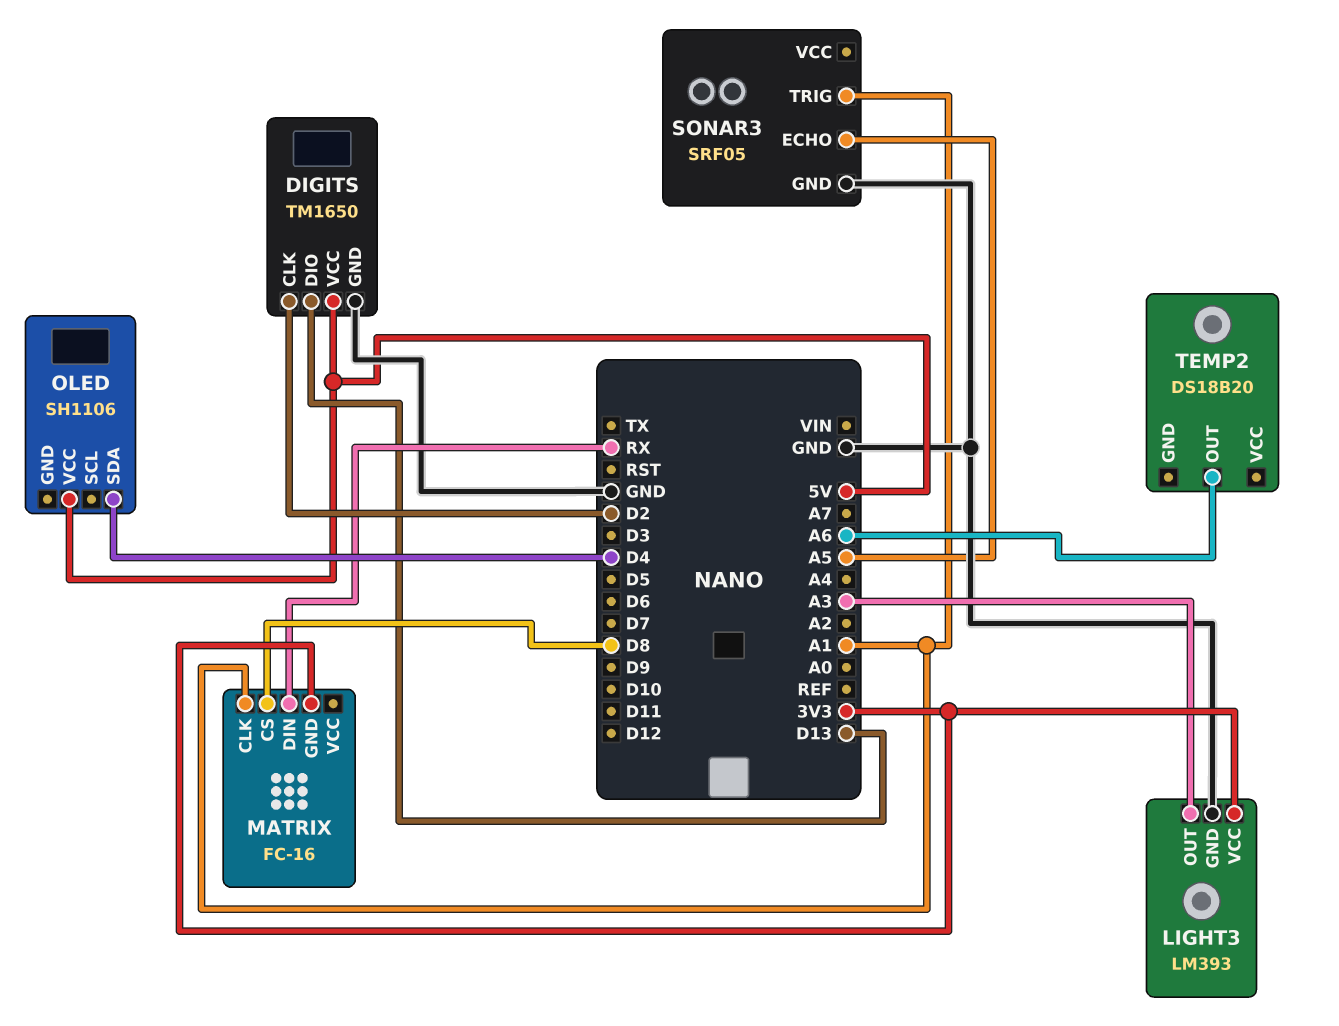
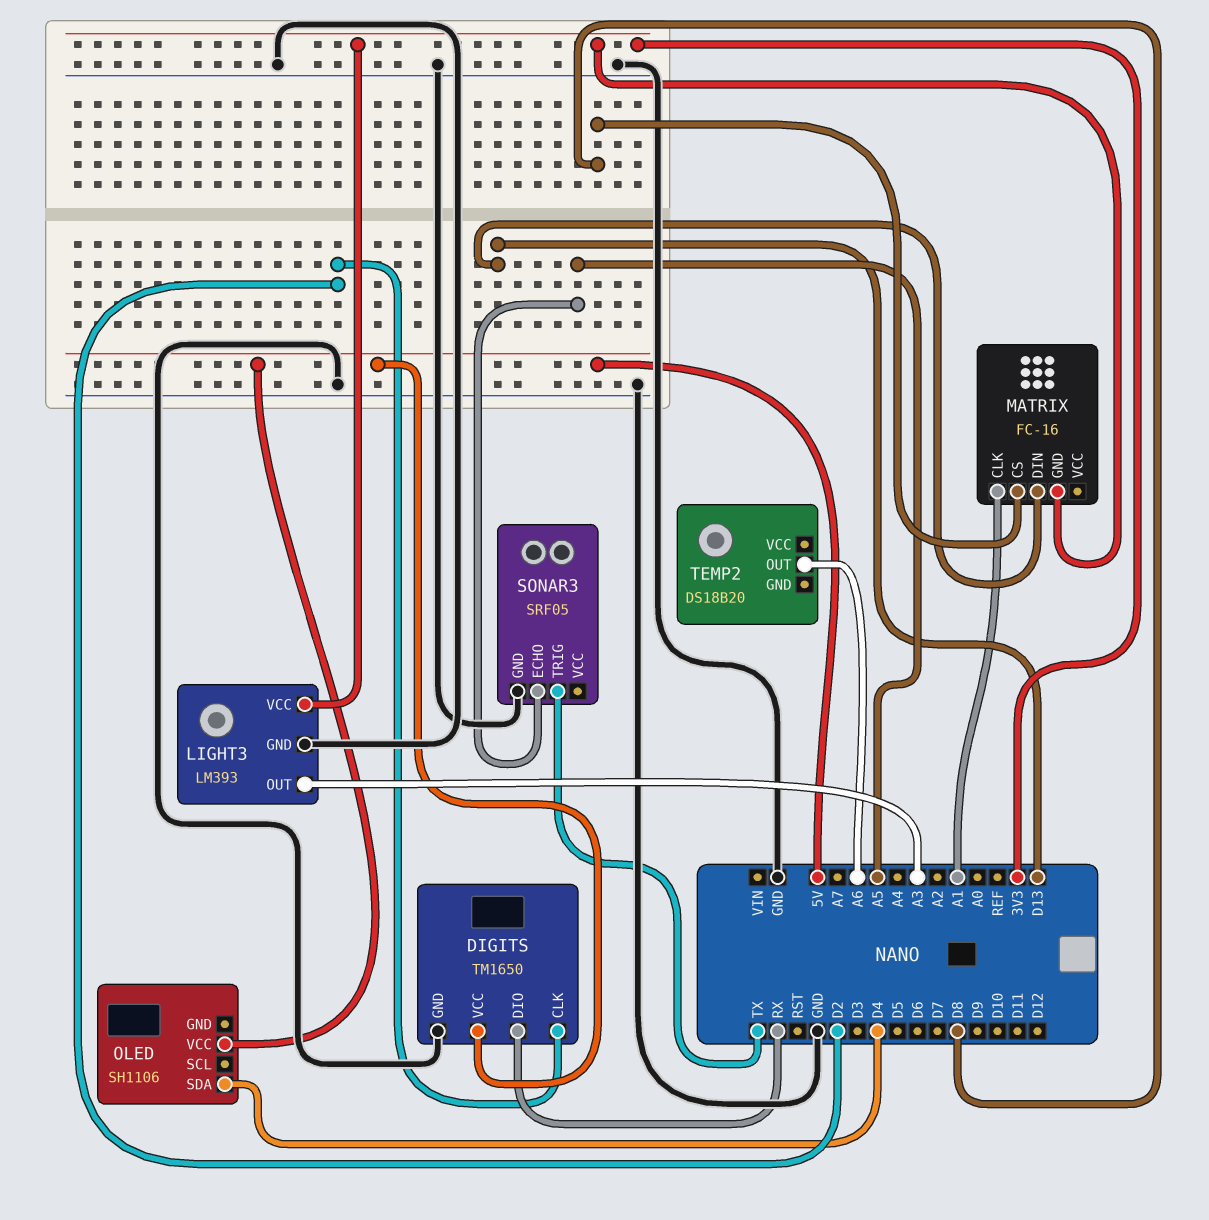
DIGITS pin DIO: D13 -> RX
MATRIX pin DIN: RX -> D13
SONAR3 pin TRIG: A1 -> TX

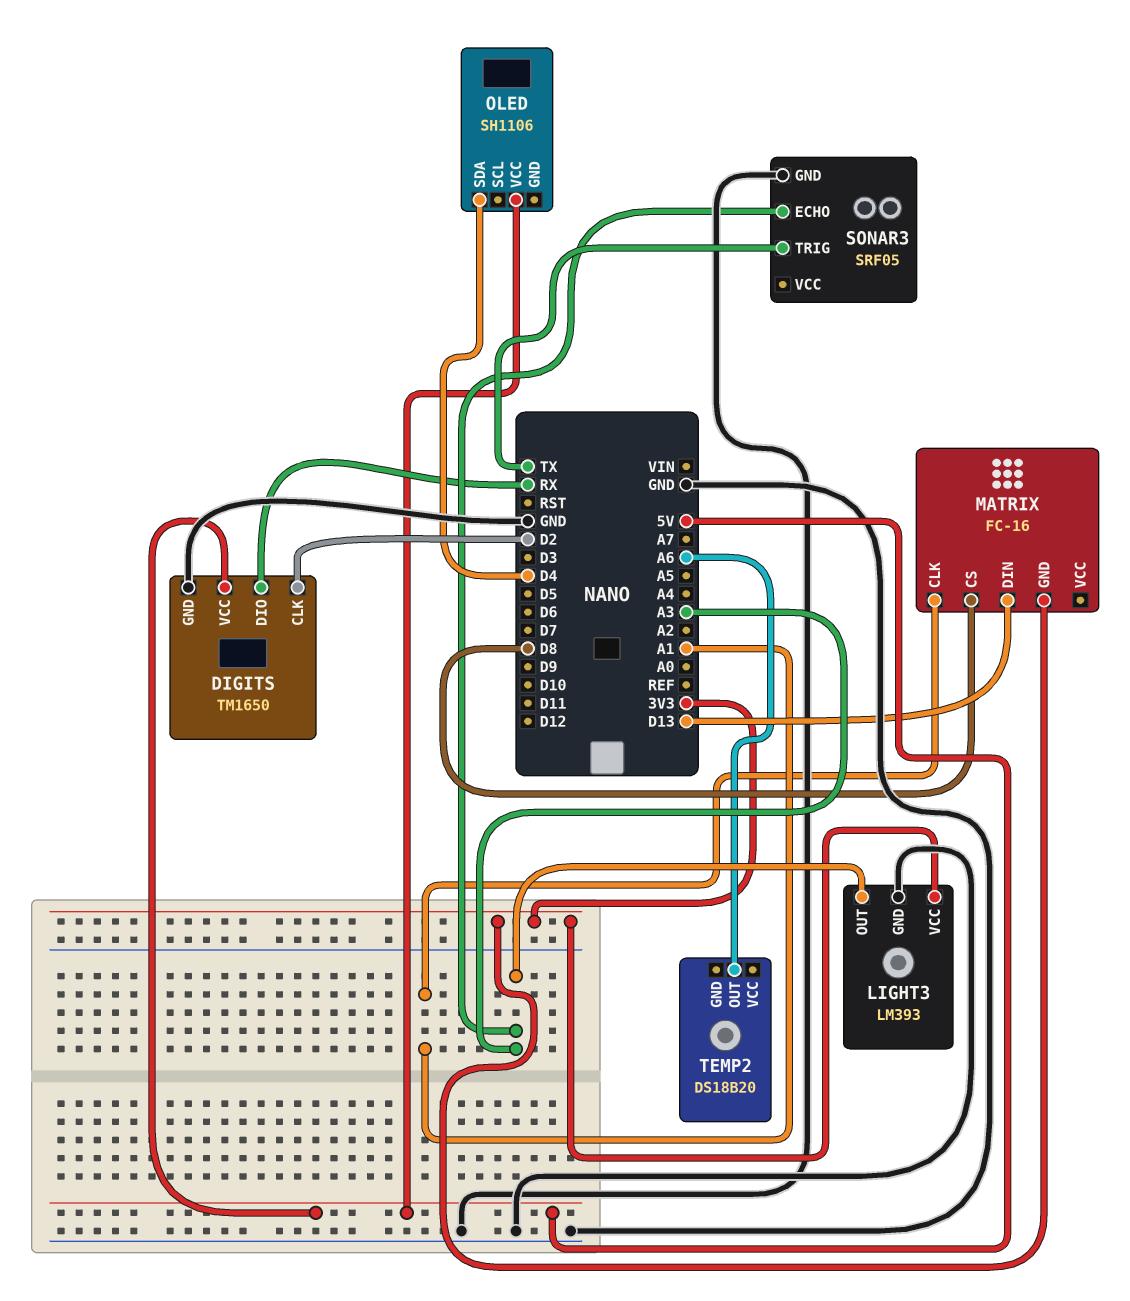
SONAR3 pin ECHO: A5 -> A3

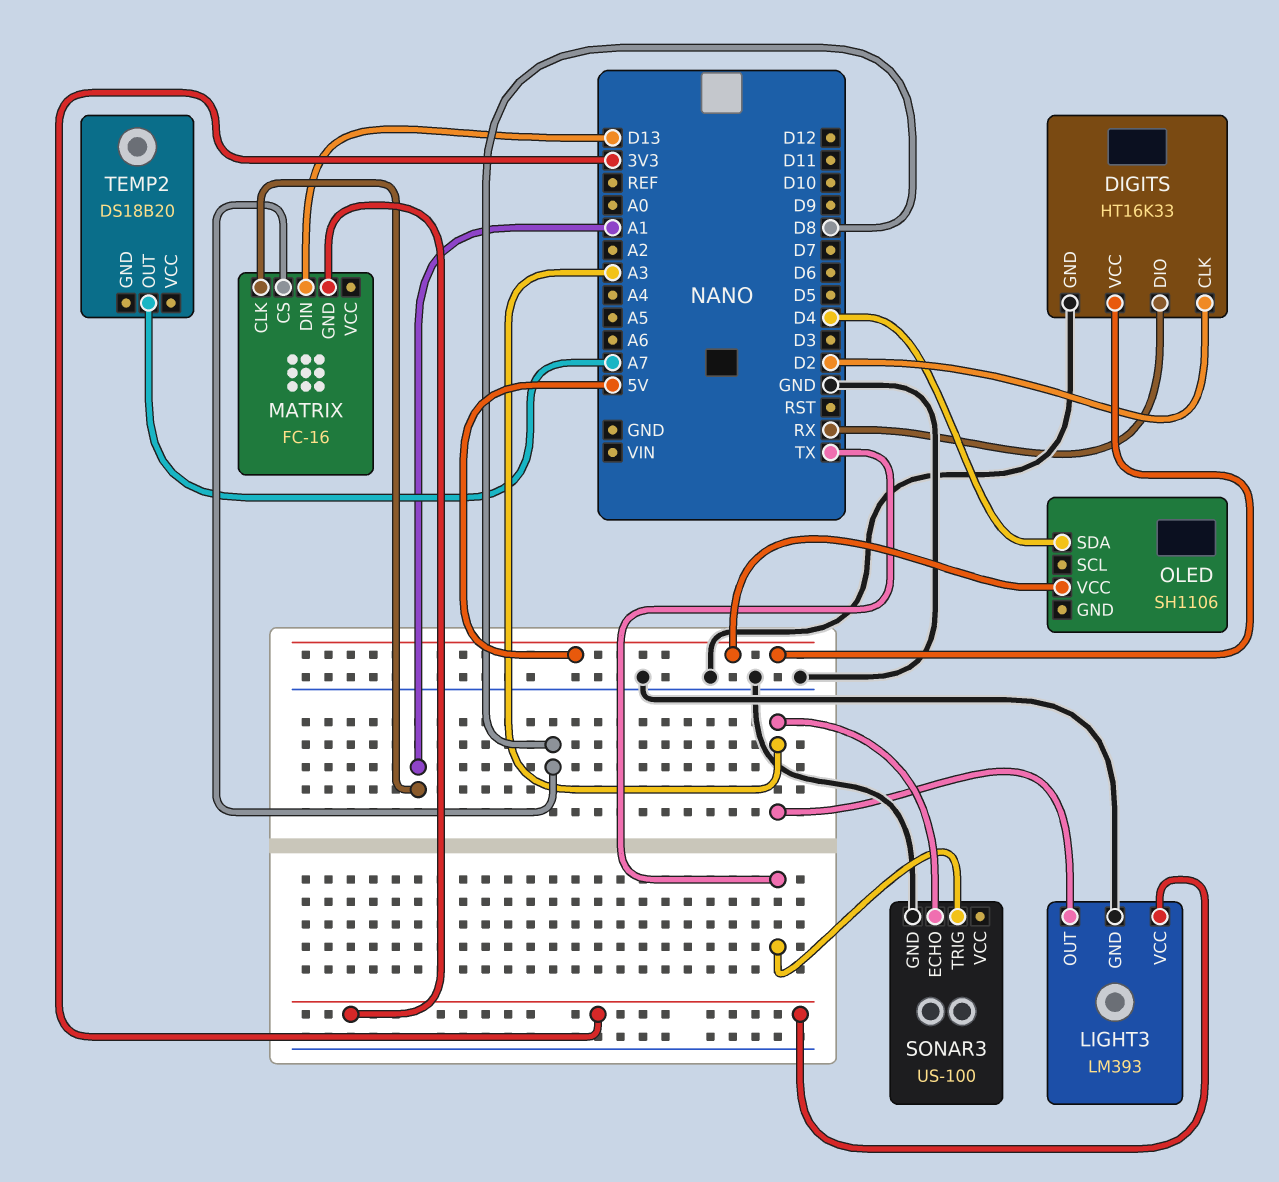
DIGITS: TM1650 -> HT16K33
SONAR3: SRF05 -> US-100
TEMP2 pin OUT: A6 -> A7

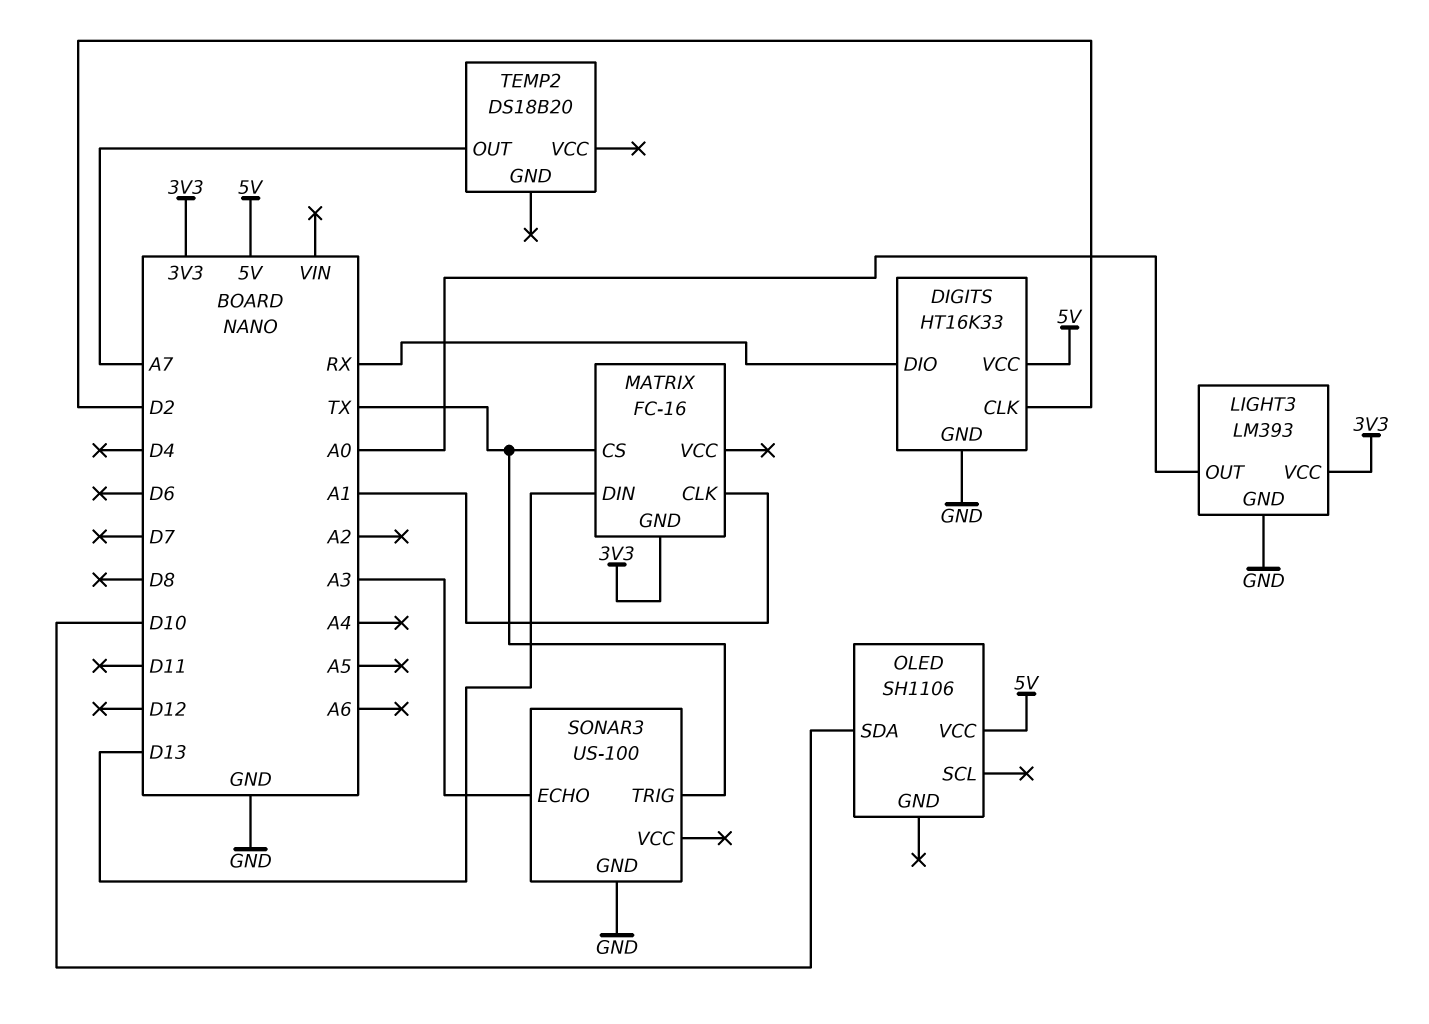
LIGHT3 pin OUT: A3 -> A0
MATRIX pin CS: D8 -> TX
OLED pin SDA: D4 -> D10

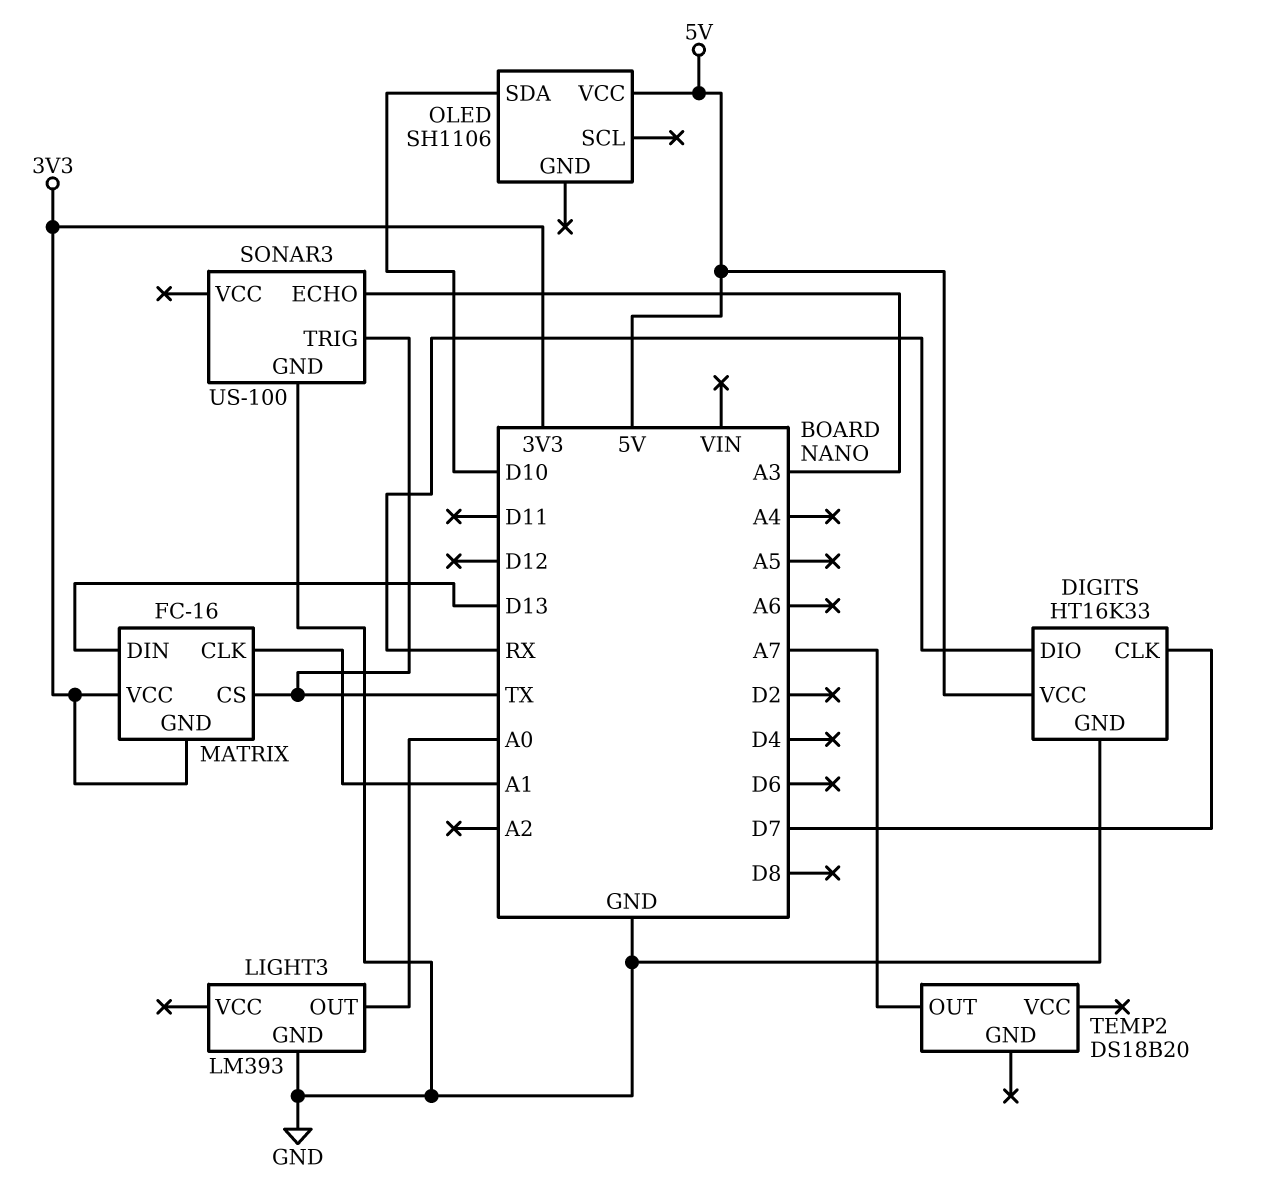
DIGITS pin CLK: D2 -> D7
LIGHT3 pin VCC: 3V3 -> none
MATRIX pin VCC: none -> 3V3

